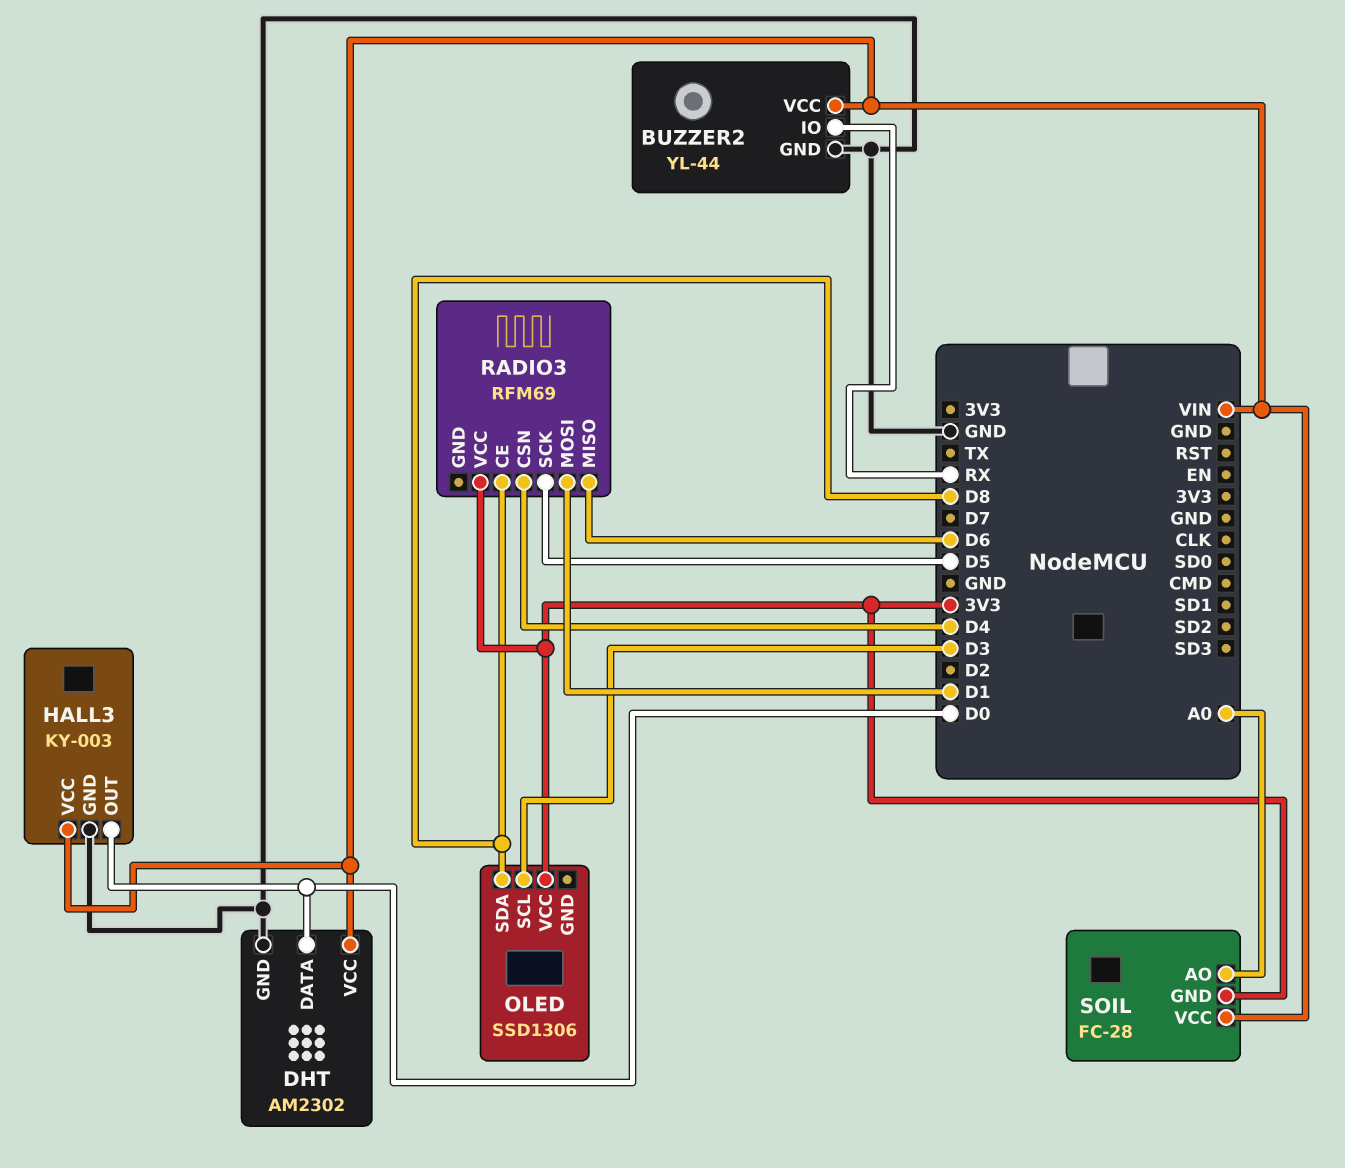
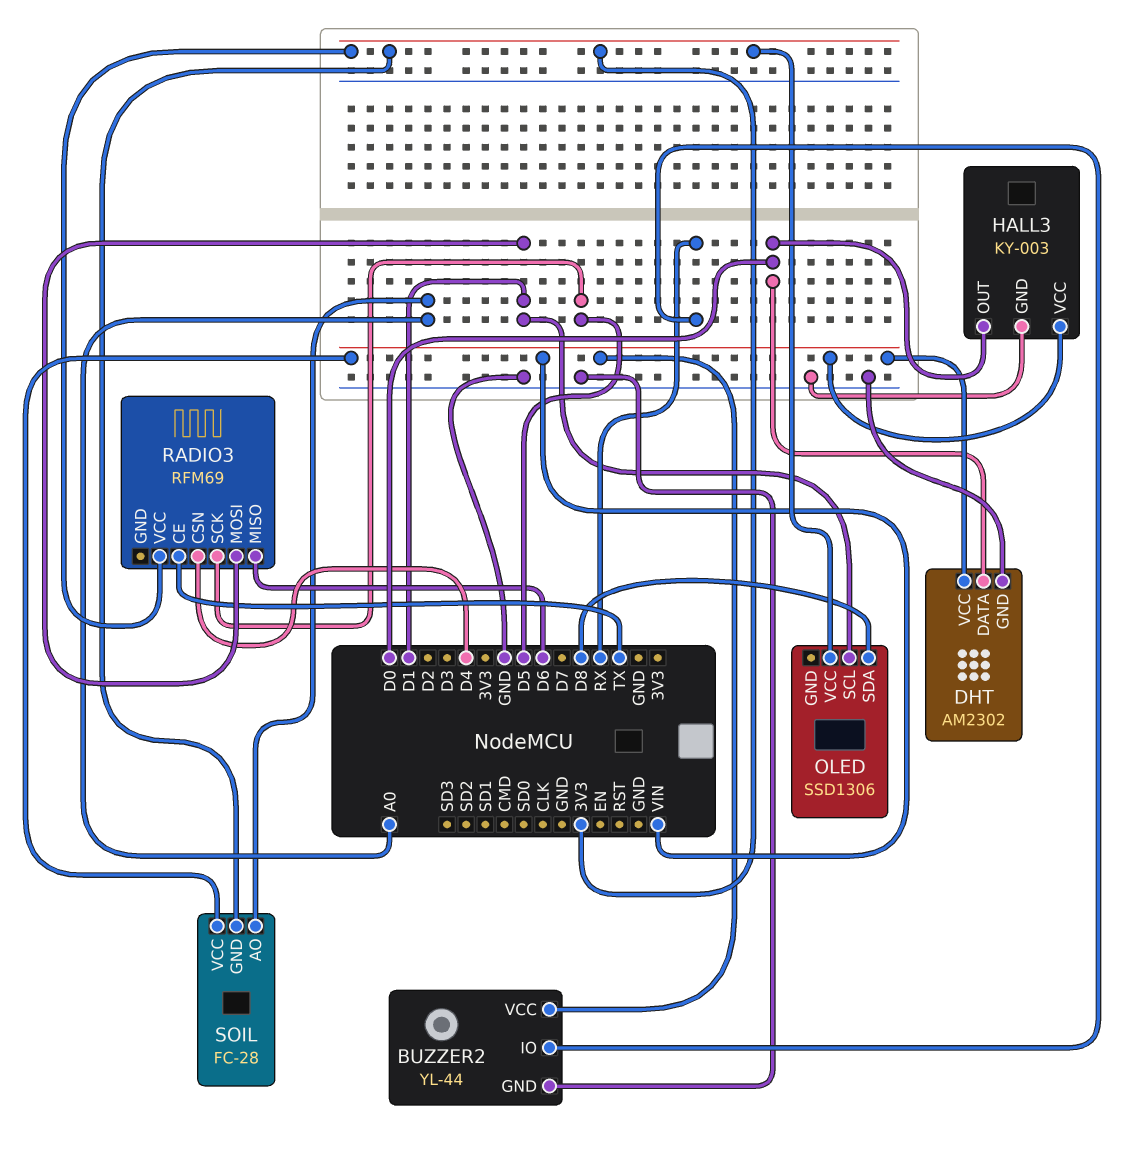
OLED pin SCL: D3 -> D1
RADIO3 pin CE: D8 -> TX

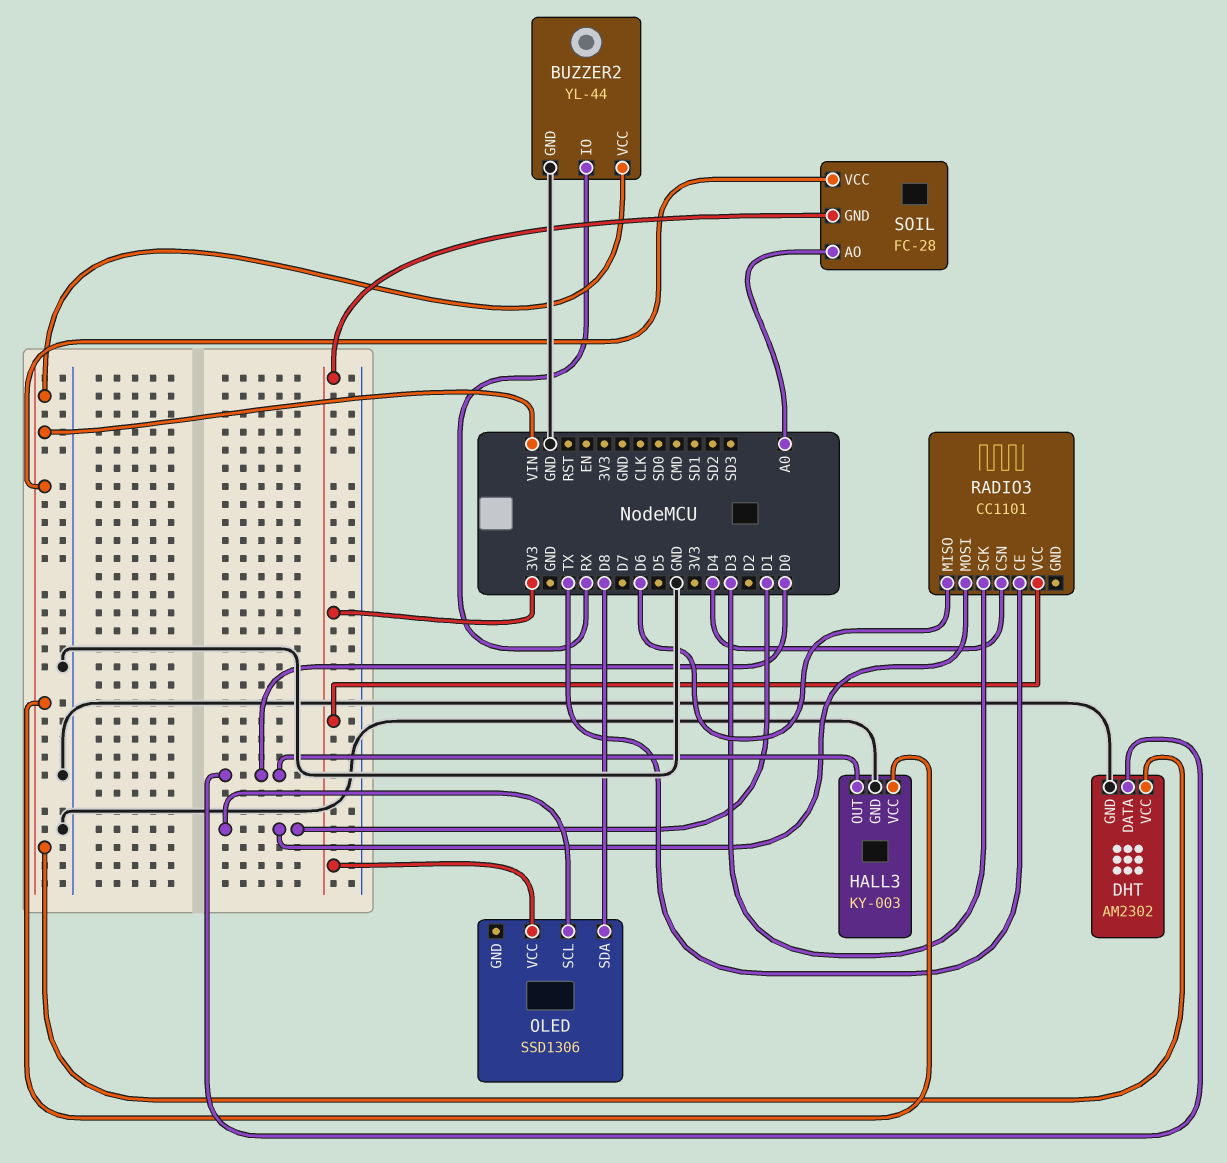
RADIO3: RFM69 -> CC1101
RADIO3 pin SCK: D5 -> D3

